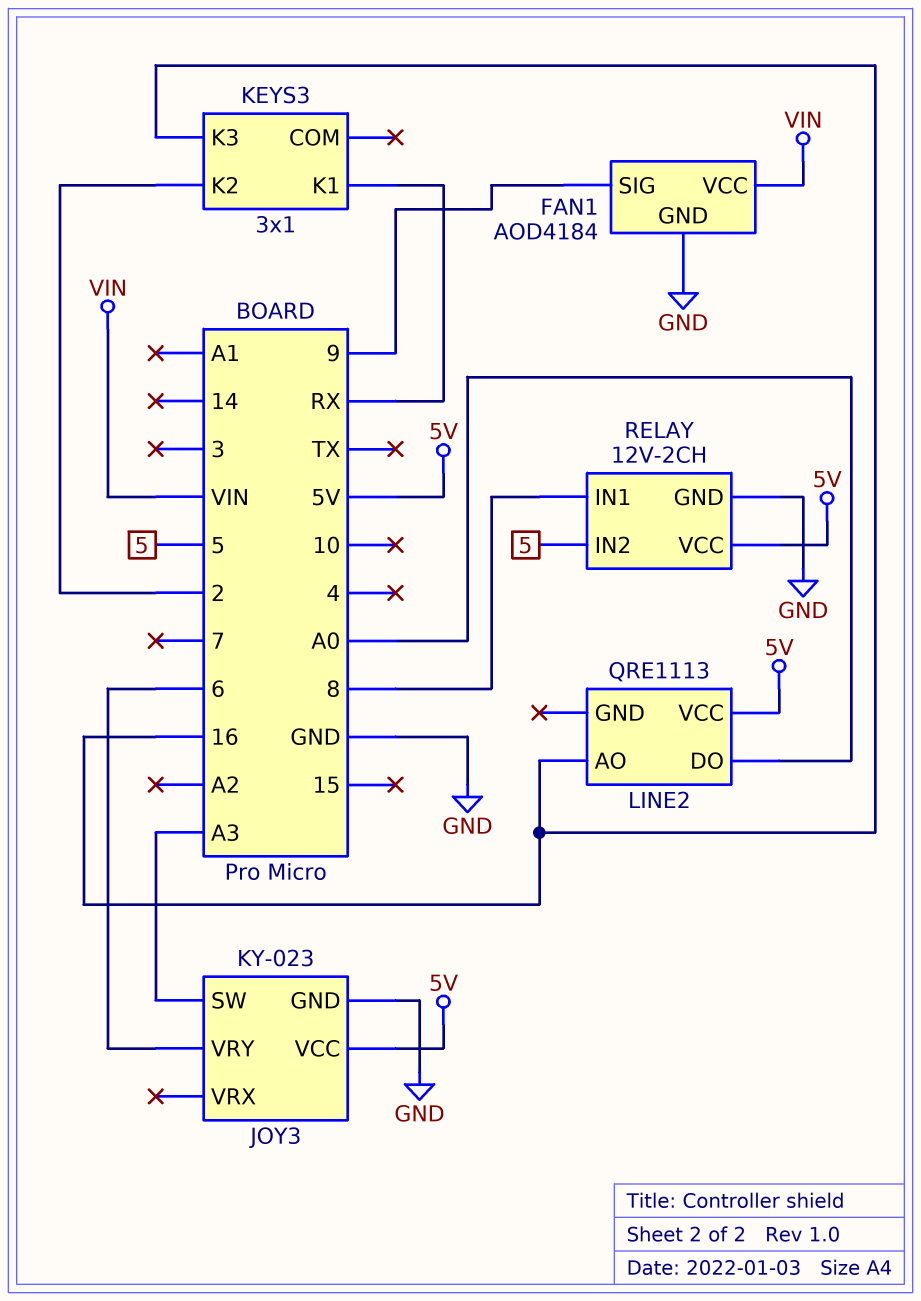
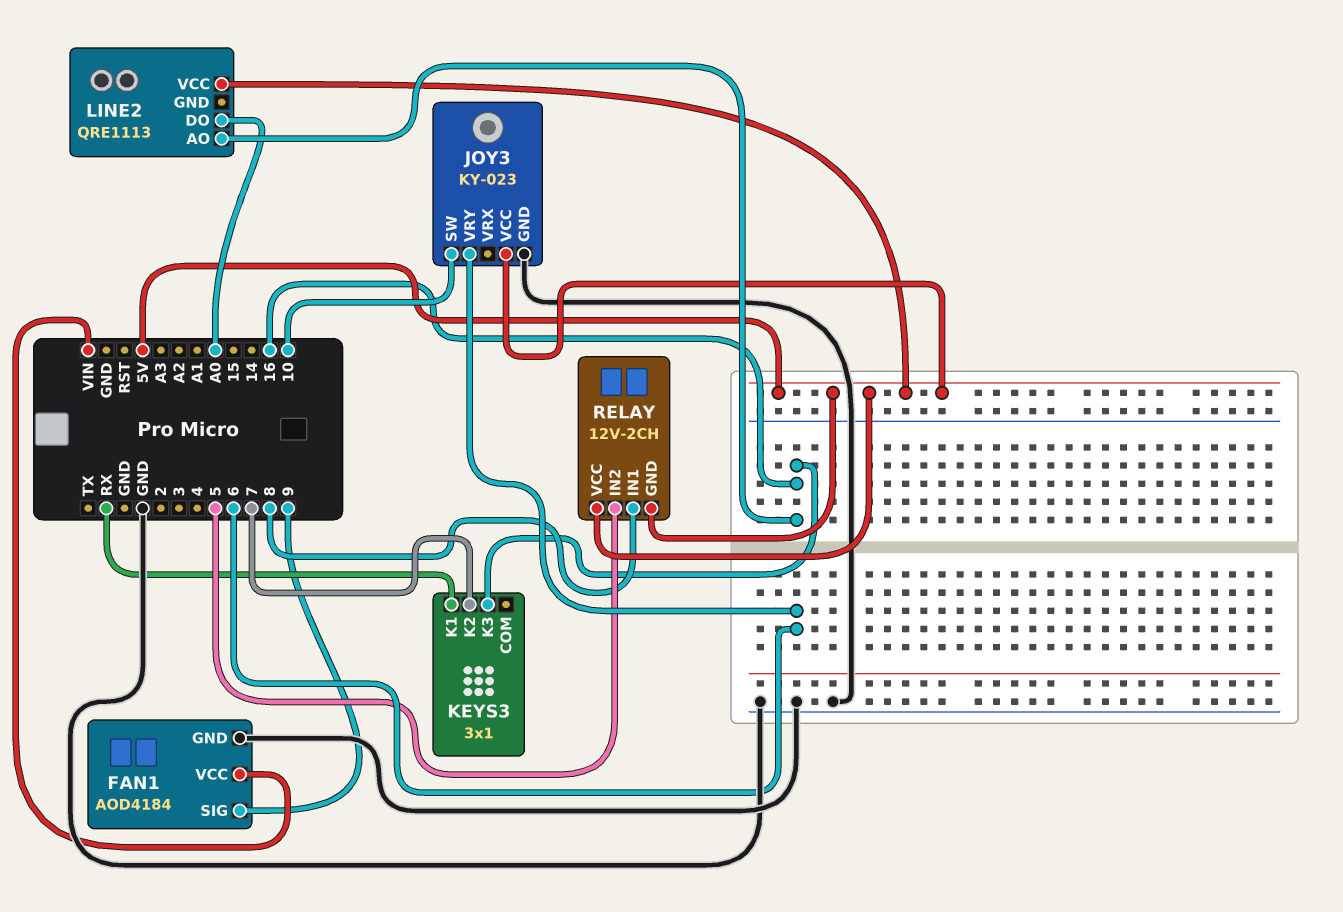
JOY3 pin SW: A3 -> 10
KEYS3 pin K2: 2 -> 7
RELAY pin GND: GND -> 5V

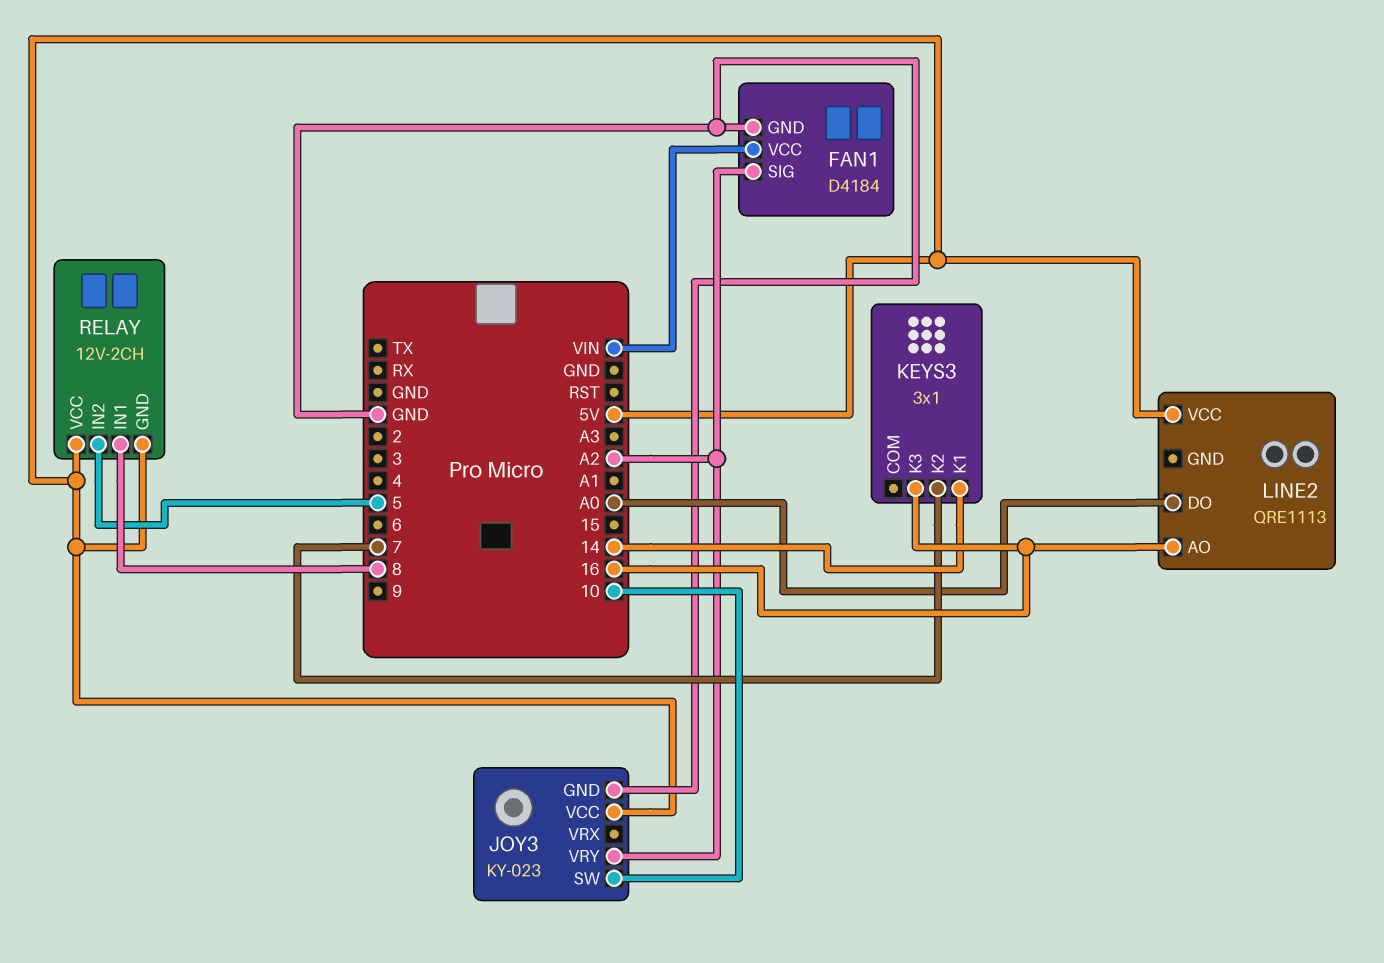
FAN1: AOD4184 -> D4184
FAN1 pin SIG: 9 -> A2
JOY3 pin VRY: 6 -> A2
KEYS3 pin K1: RX -> 14

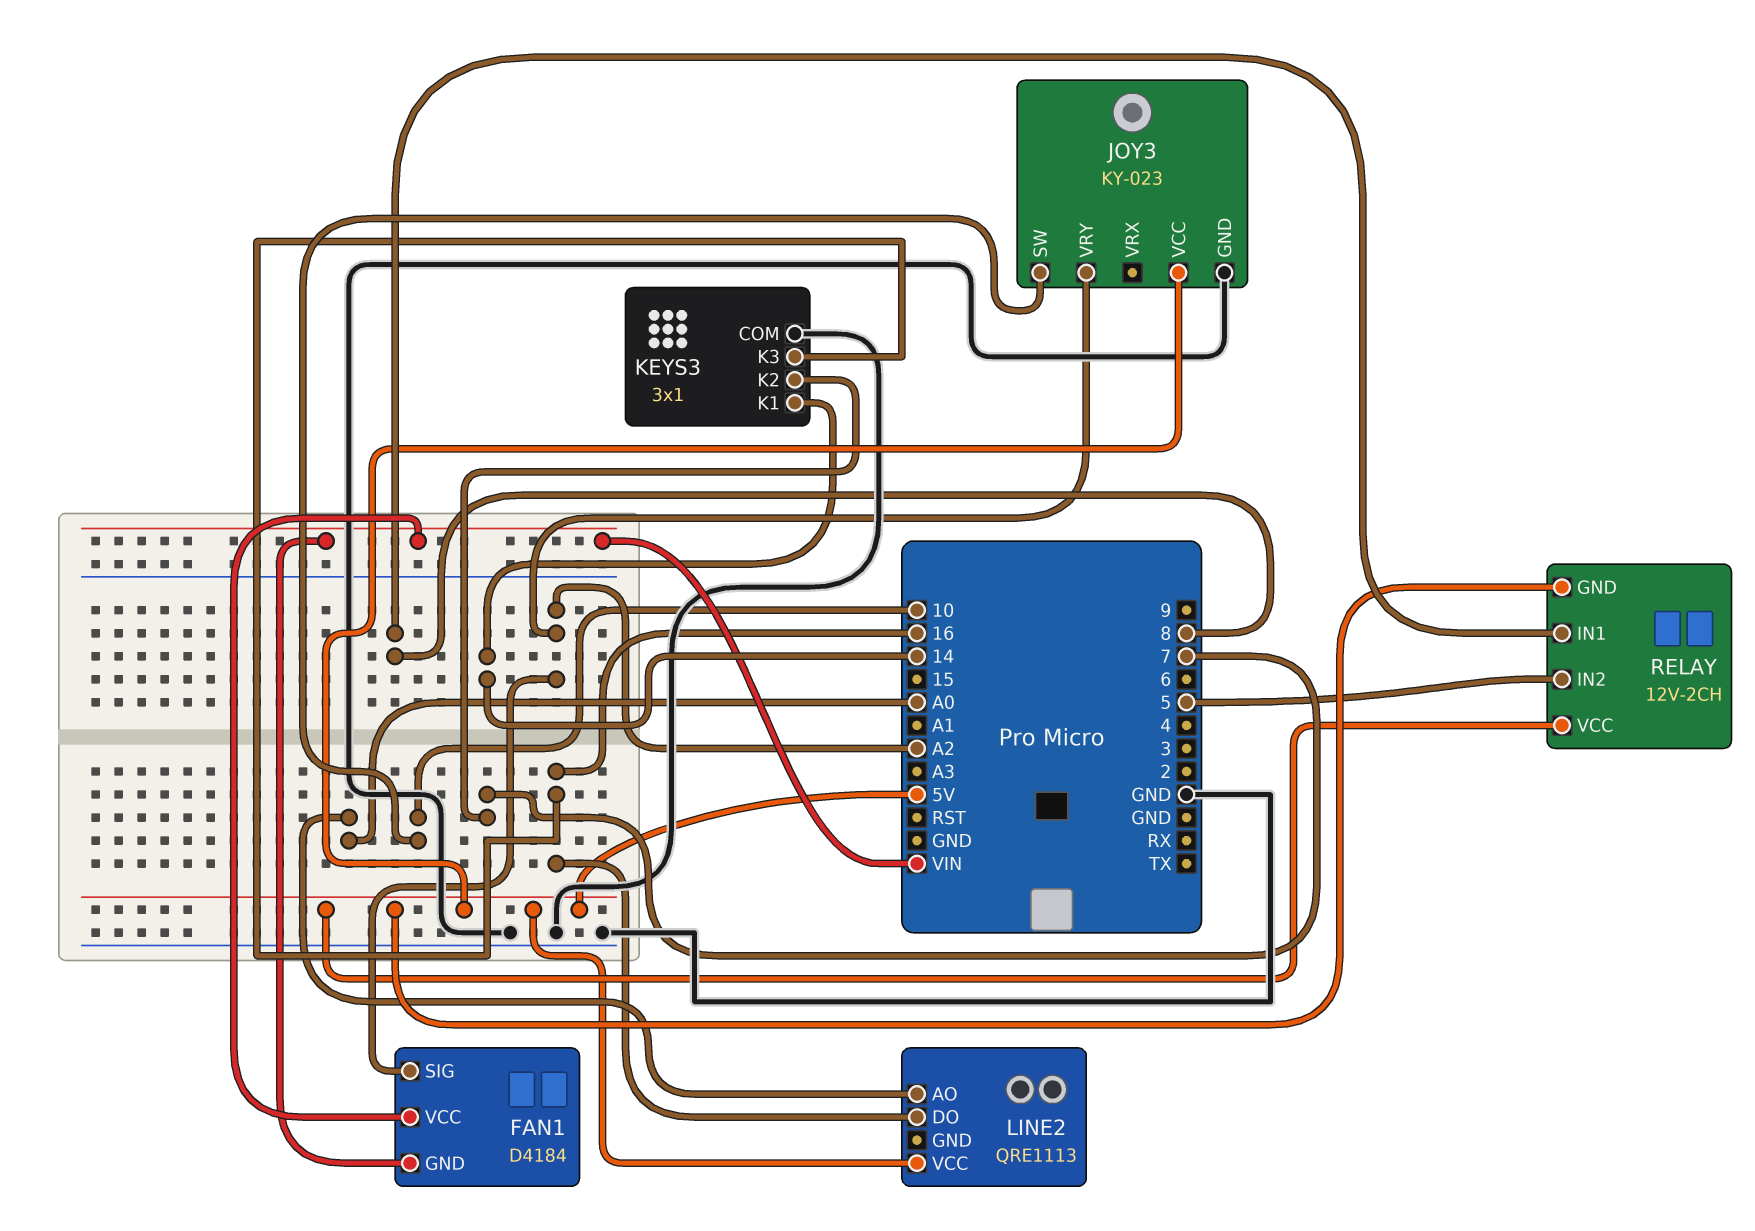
FAN1 pin GND: GND -> VIN
KEYS3 pin COM: none -> GND
LINE2 pin AO: 16 -> A0
LINE2 pin DO: A0 -> 16

